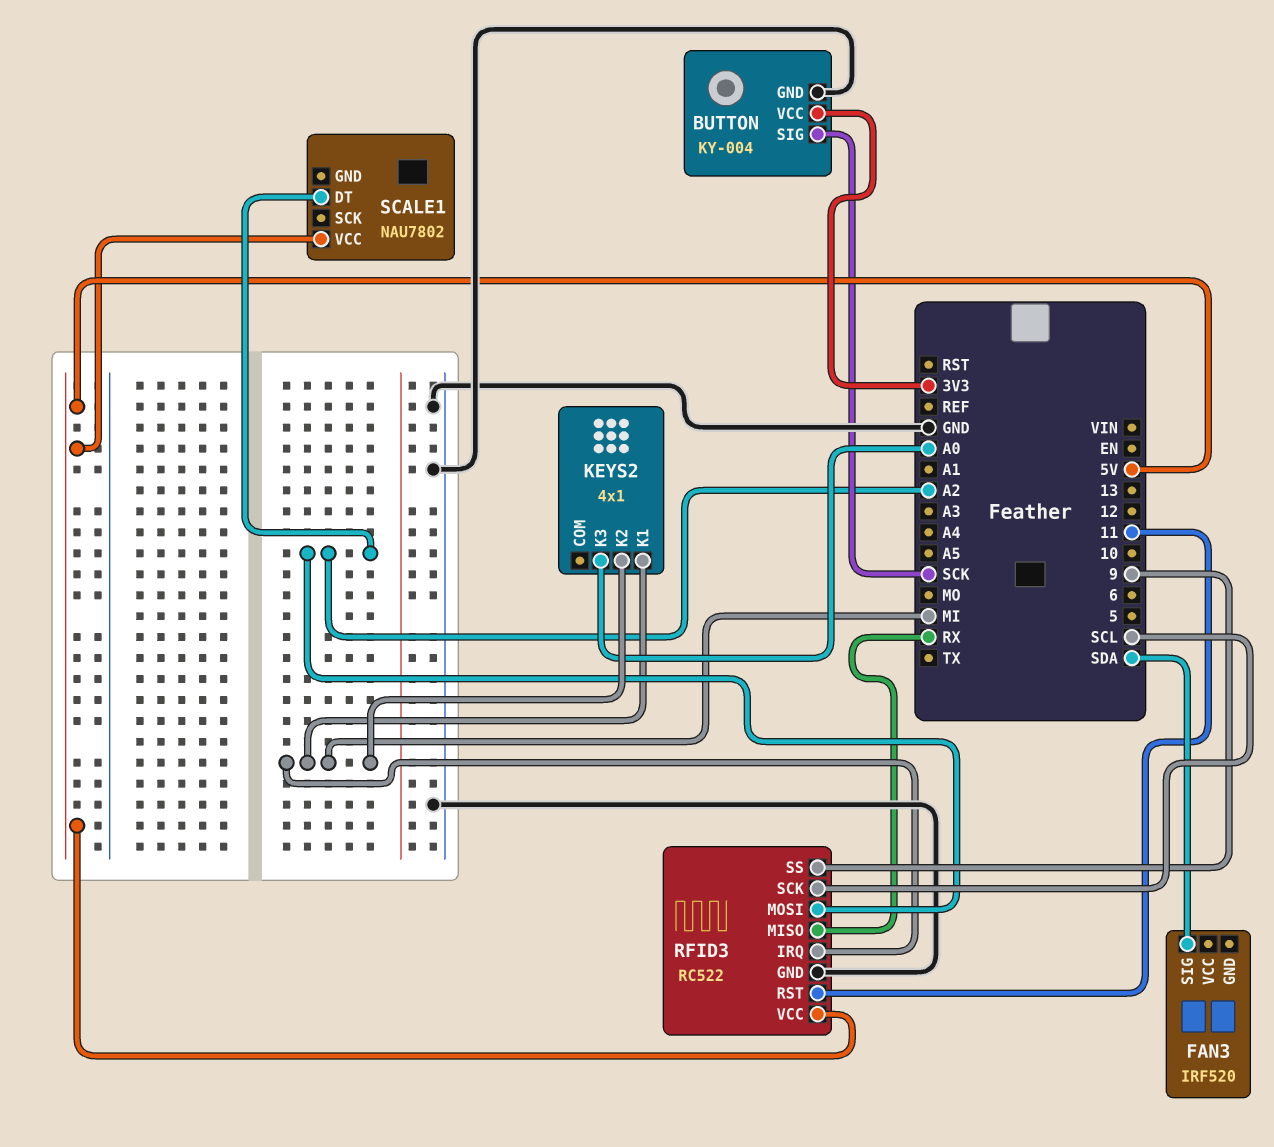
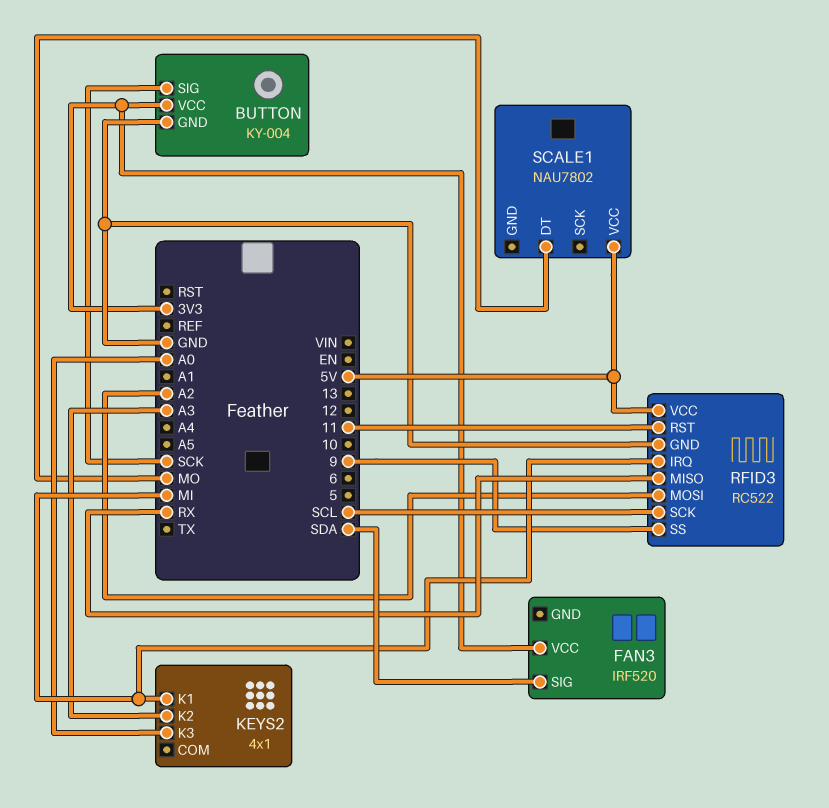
FAN3 pin VCC: none -> 3V3
KEYS2 pin K2: MI -> A3
SCALE1 pin DT: A2 -> MO

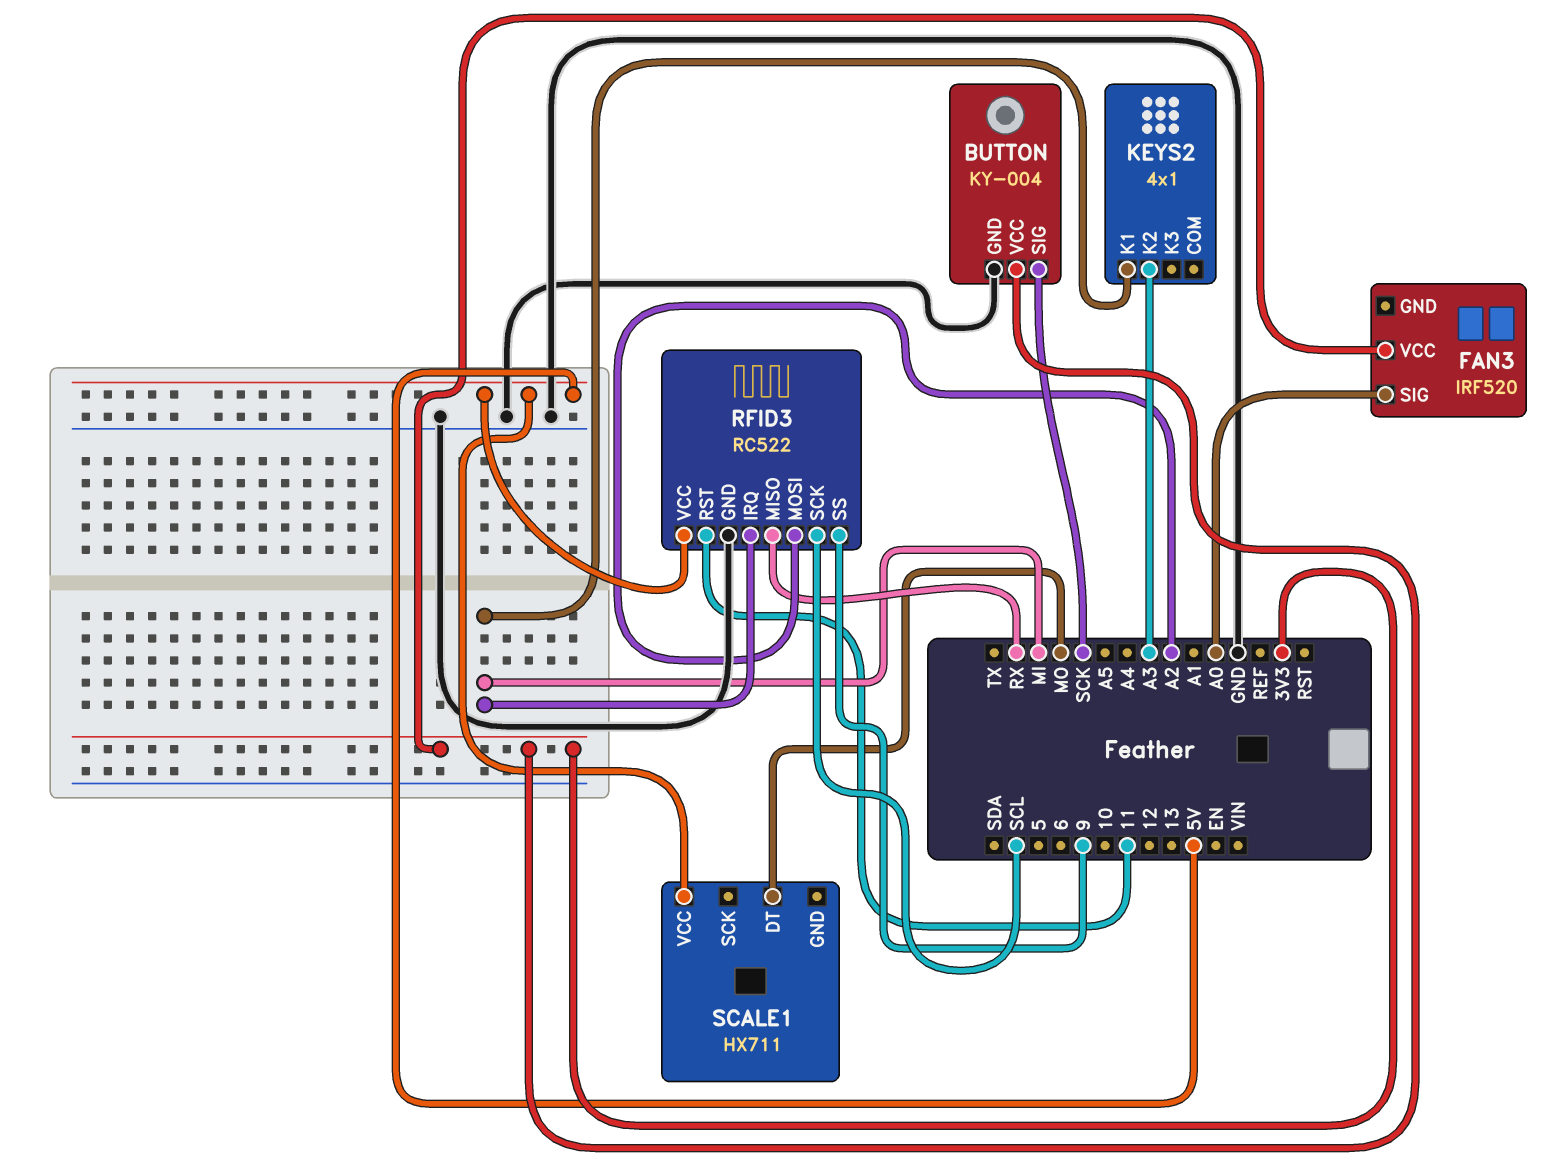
FAN3 pin SIG: SDA -> A0
KEYS2 pin K3: A0 -> none
SCALE1: NAU7802 -> HX711

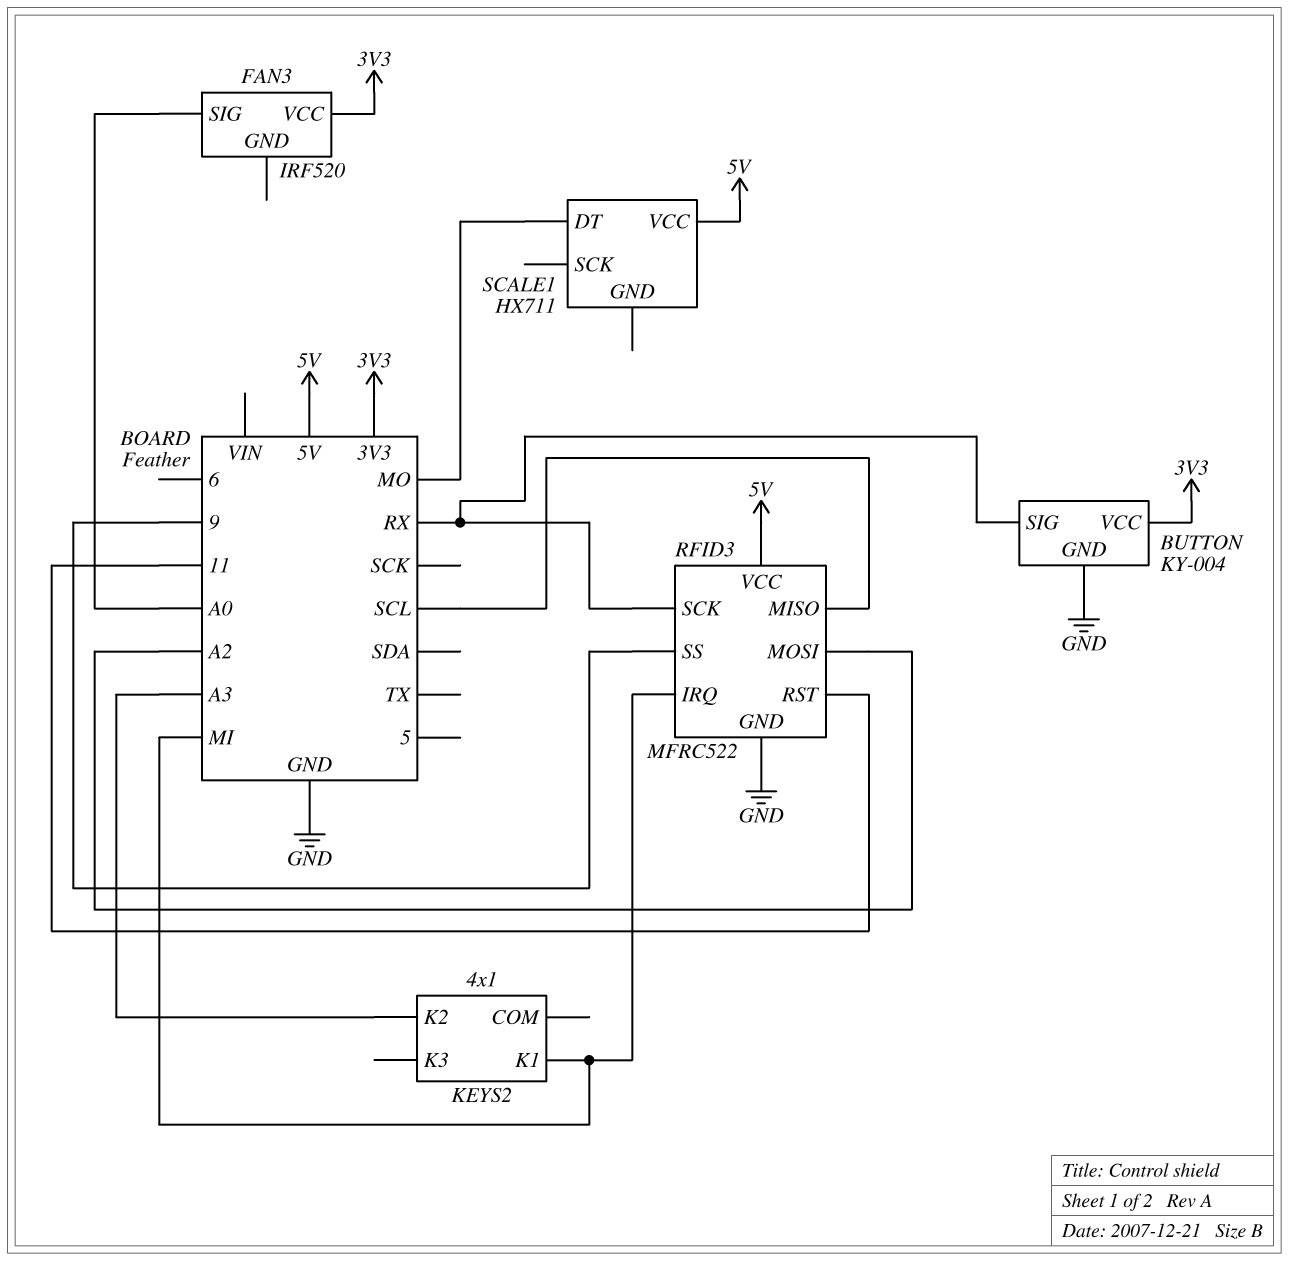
BUTTON pin SIG: SCK -> RX
RFID3: RC522 -> MFRC522
RFID3 pin MISO: RX -> SCL
RFID3 pin SCK: SCL -> RX

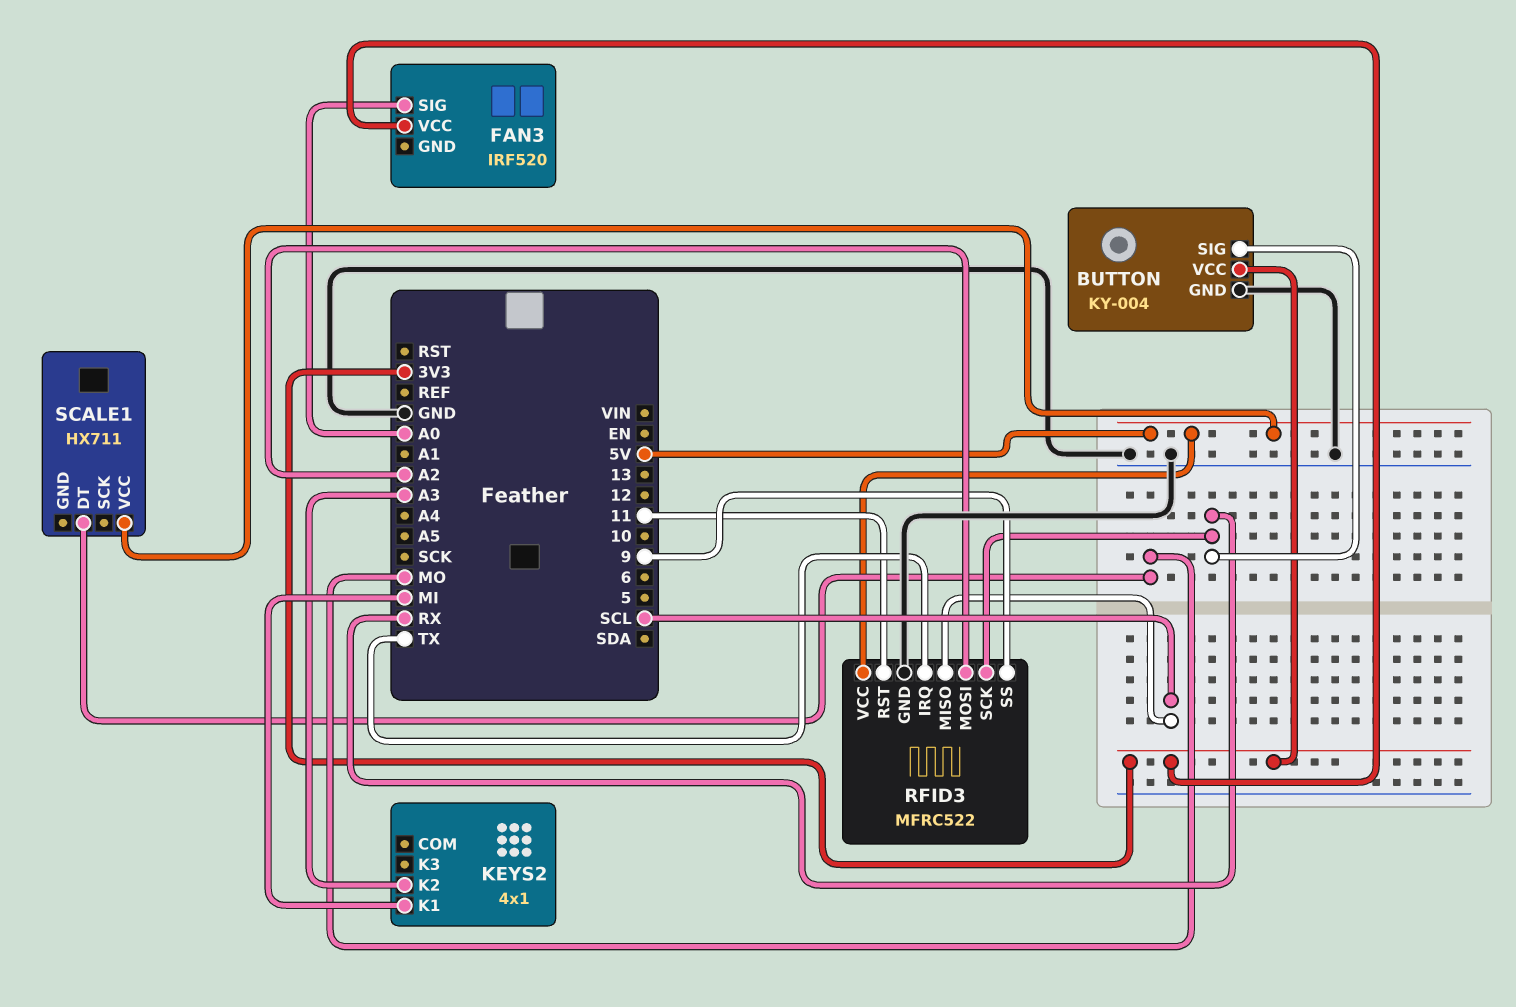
RFID3 pin IRQ: MI -> TX

